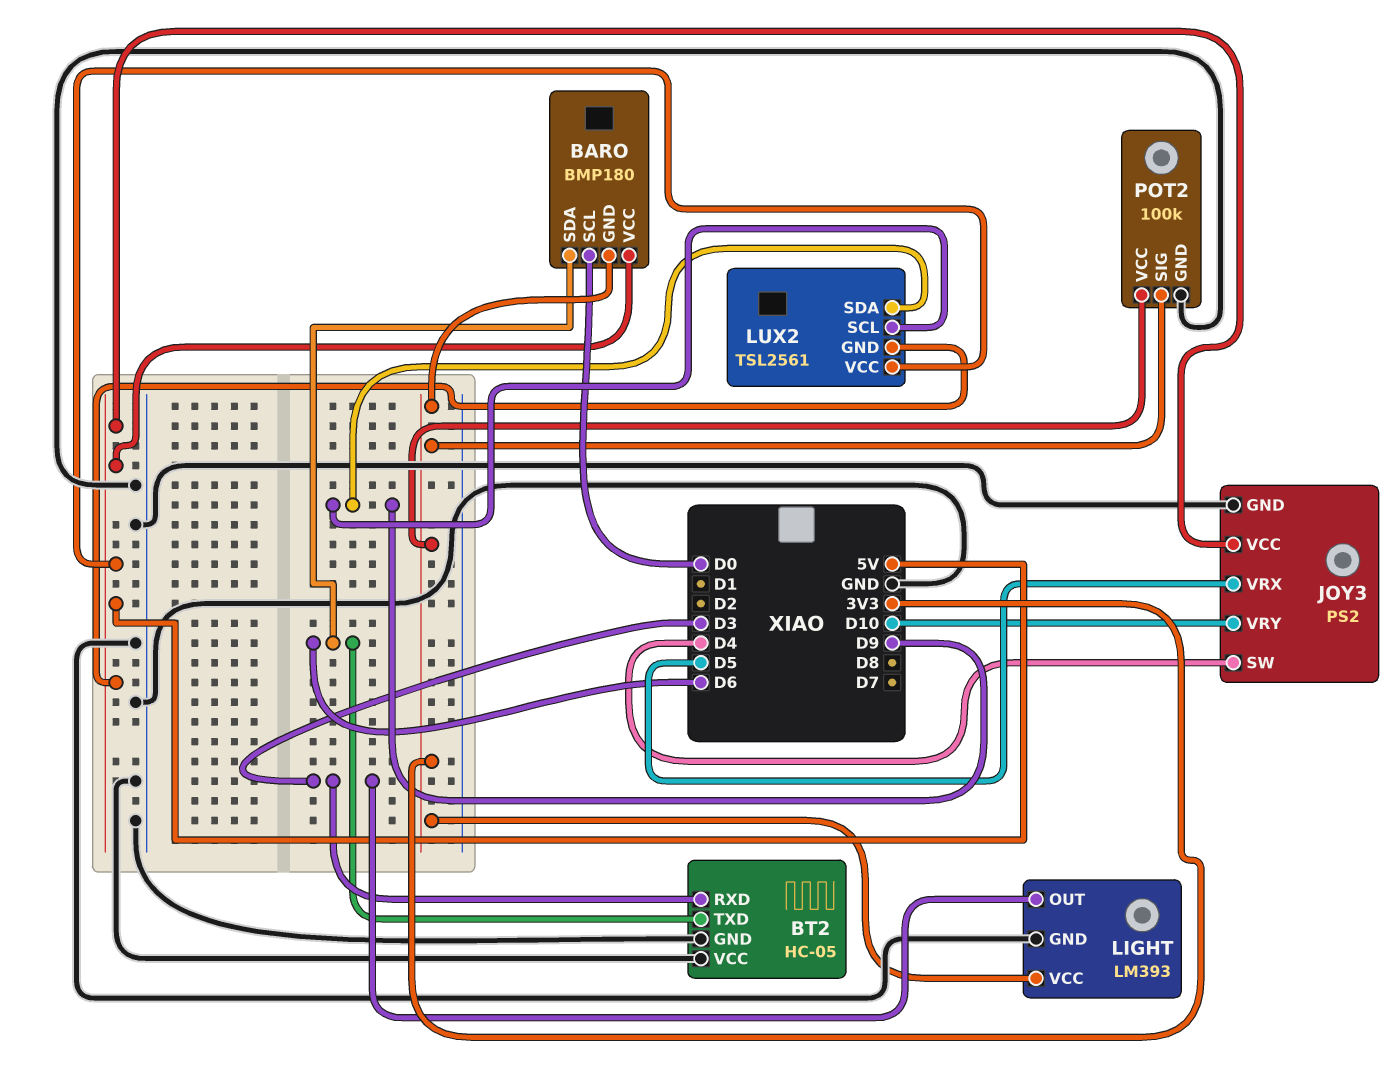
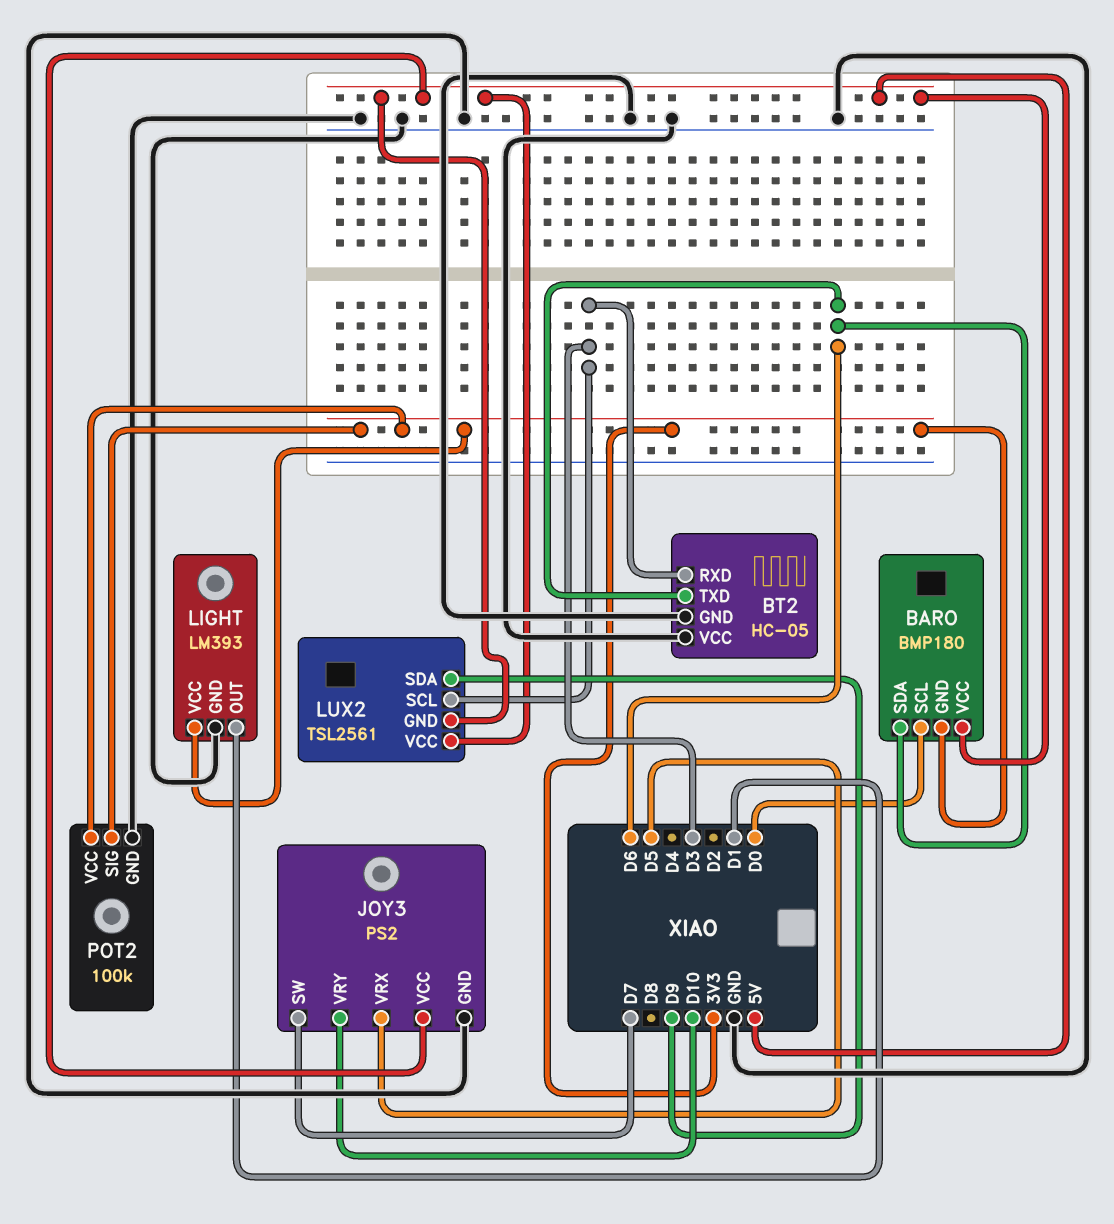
JOY3 pin SW: D4 -> D7
LIGHT pin OUT: D3 -> D1
LUX2 pin SCL: D9 -> D3

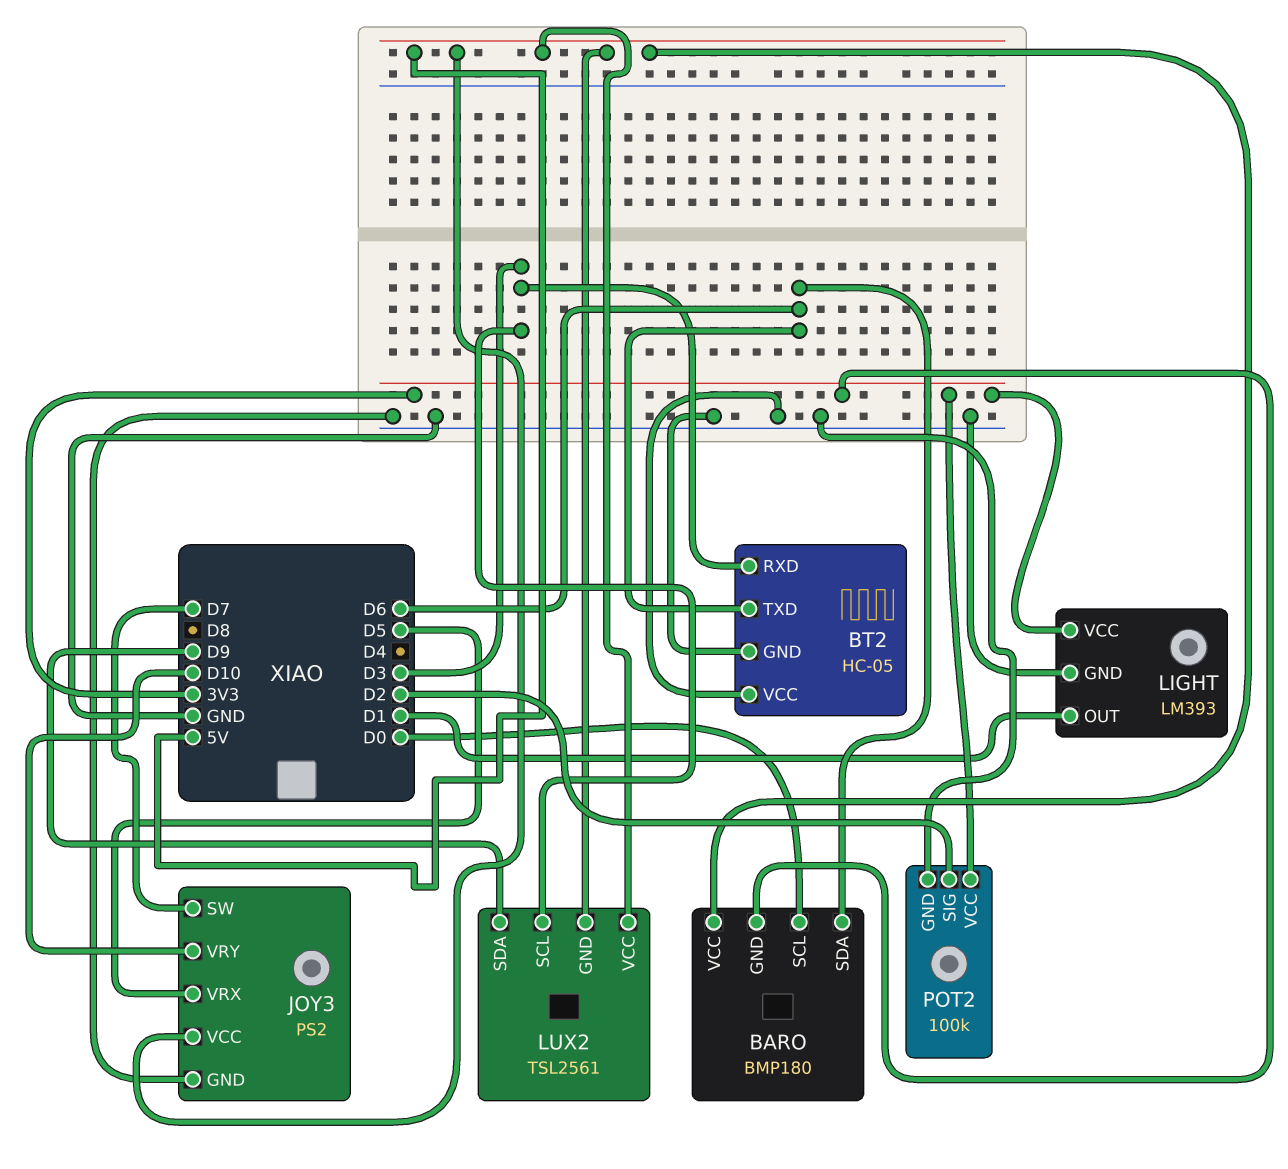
POT2 pin SIG: 3V3 -> D2

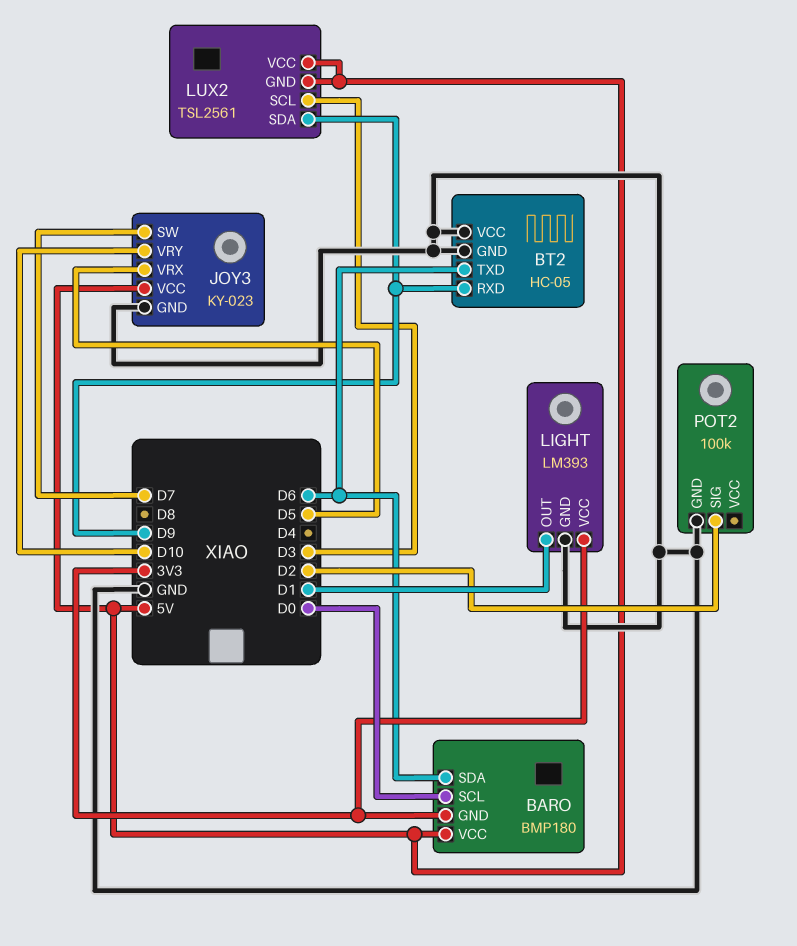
BT2 pin RXD: D3 -> D9
JOY3: PS2 -> KY-023
POT2 pin VCC: 3V3 -> none

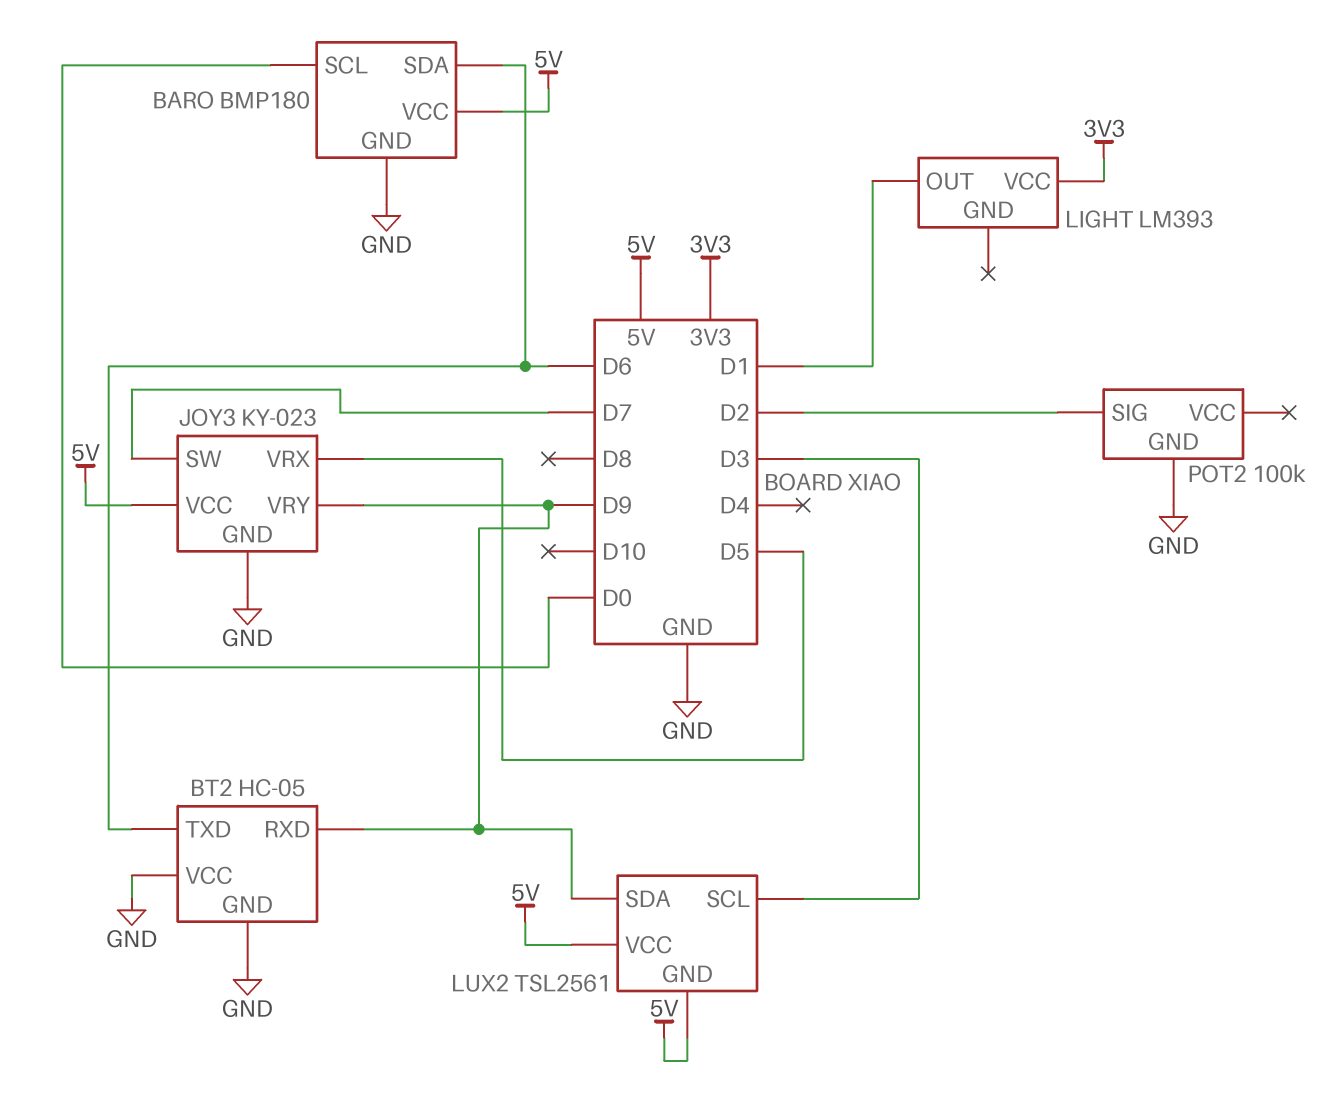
BARO pin GND: 3V3 -> GND
JOY3 pin VRY: D10 -> D9
LIGHT pin GND: GND -> none

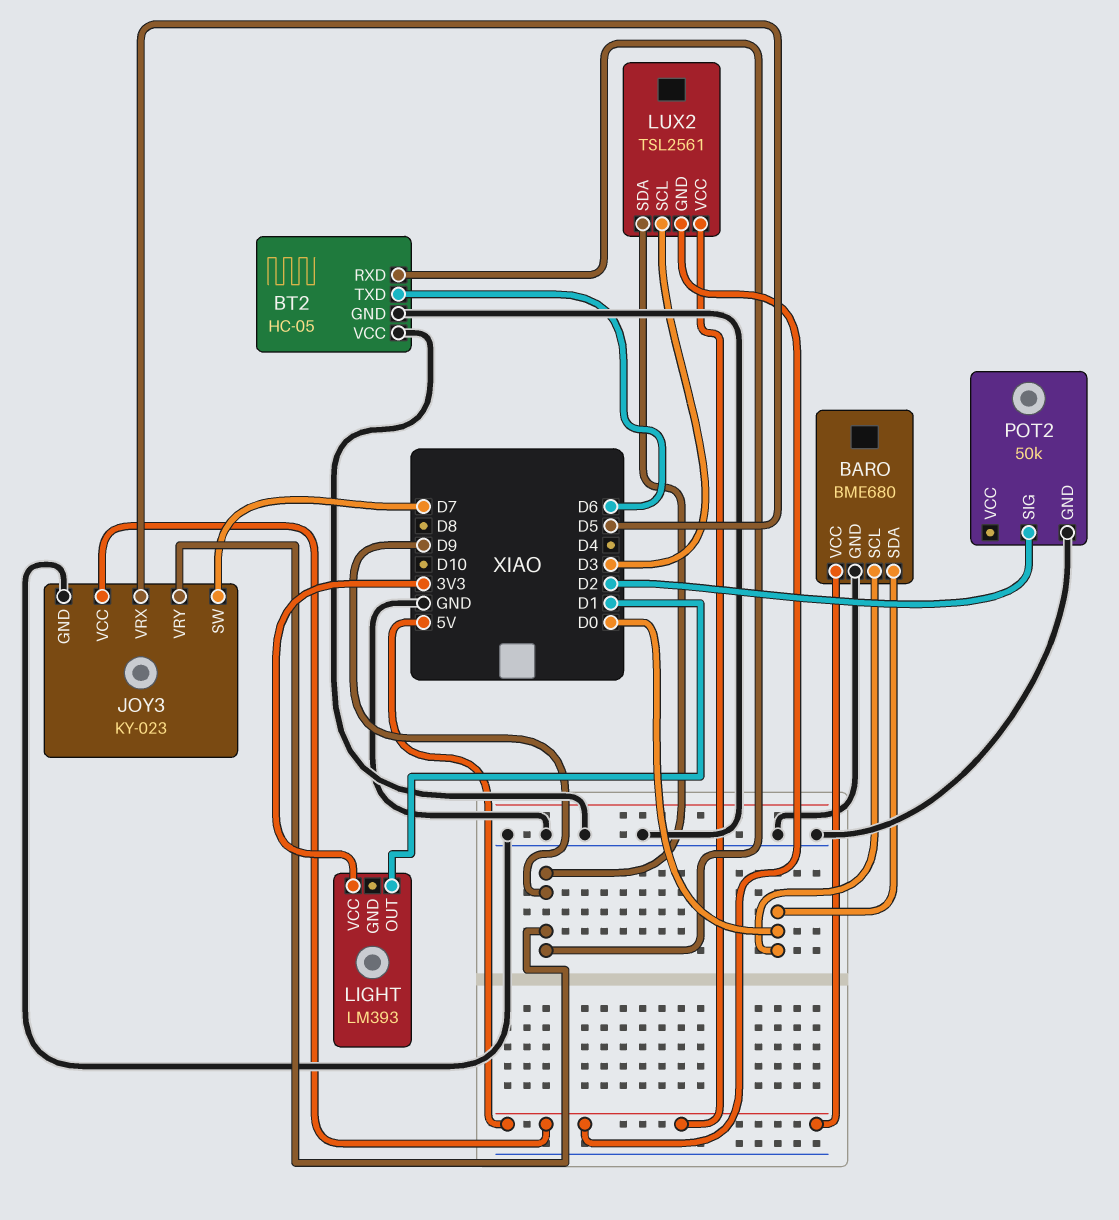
BARO: BMP180 -> BME680
BARO pin SDA: D6 -> D0
POT2: 100k -> 50k

